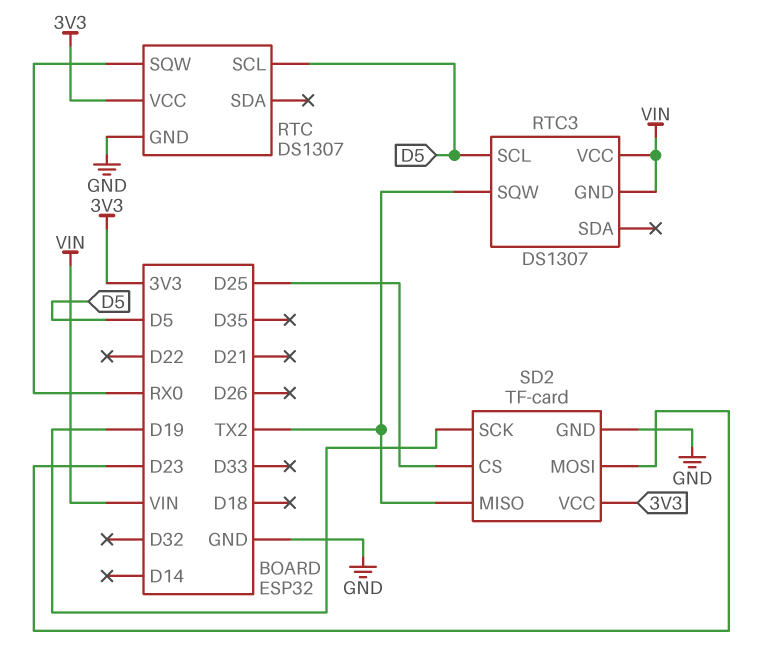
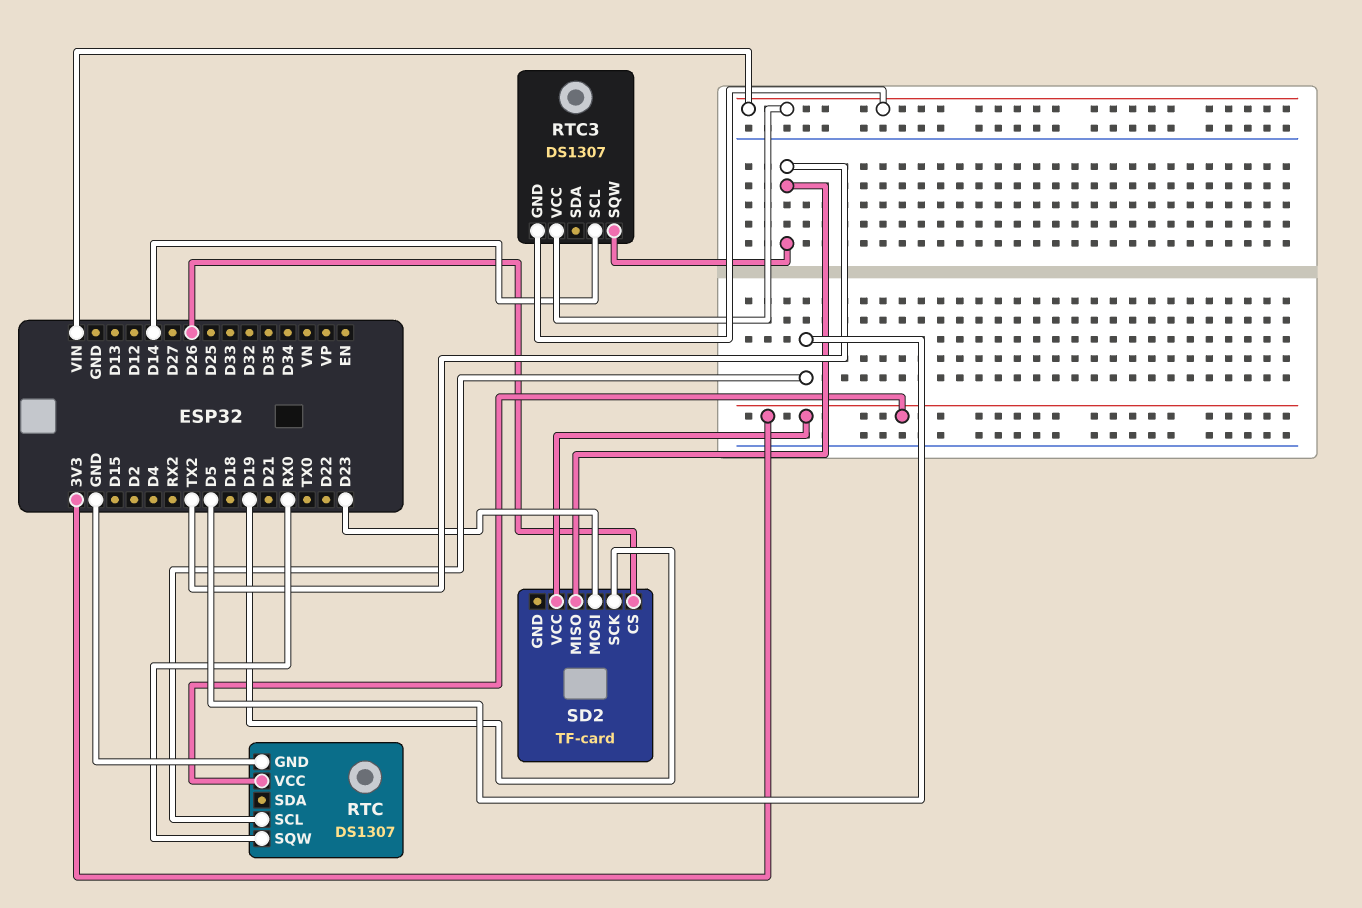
RTC3 pin SCL: D5 -> D14
SD2 pin CS: D25 -> D26
SD2 pin GND: GND -> none

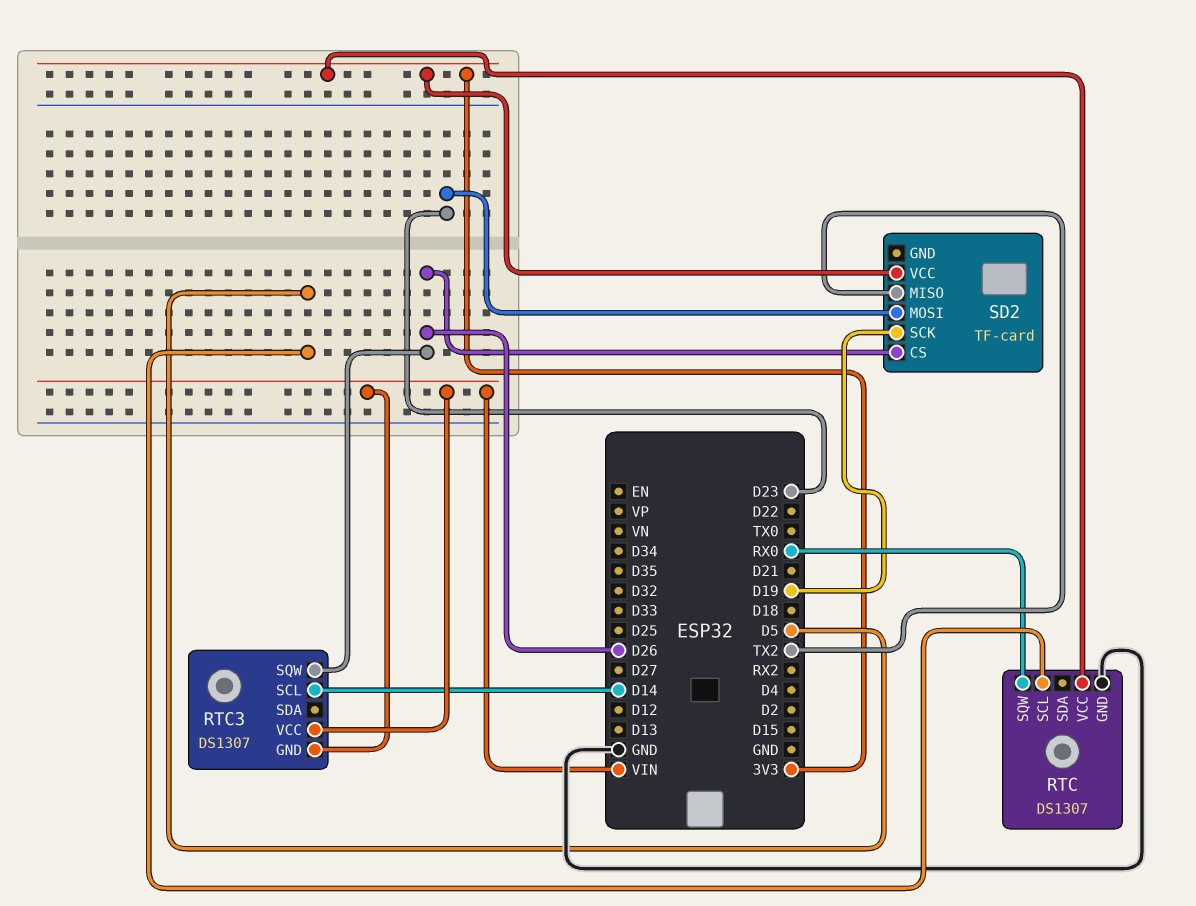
RTC3 pin SQW: TX2 -> D26

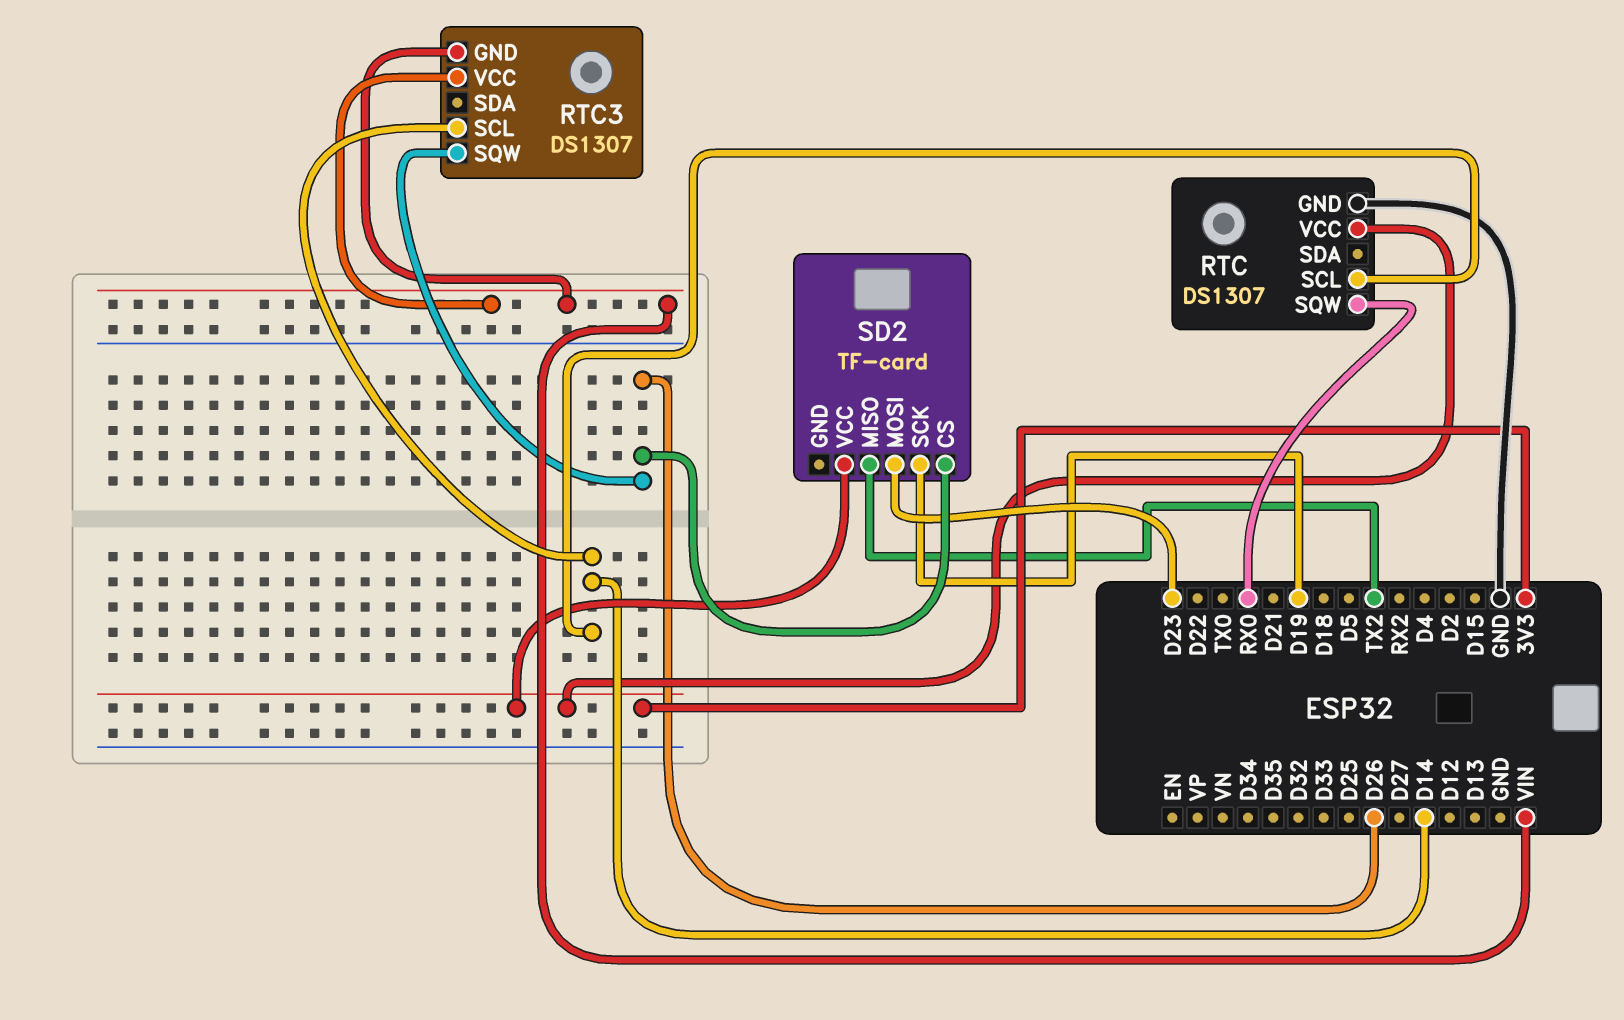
RTC pin SCL: D5 -> D14

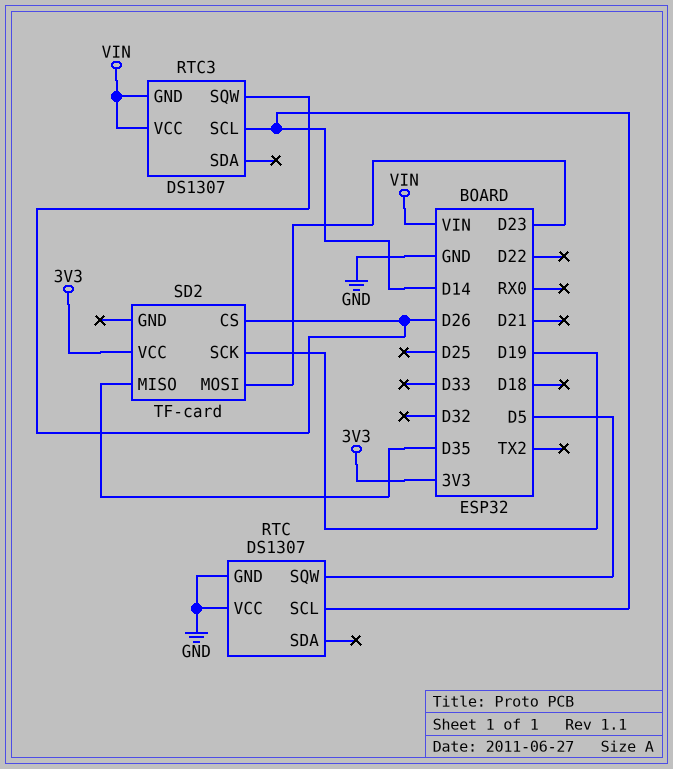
RTC pin SQW: RX0 -> D5
RTC pin VCC: 3V3 -> GND
SD2 pin MISO: TX2 -> D35

